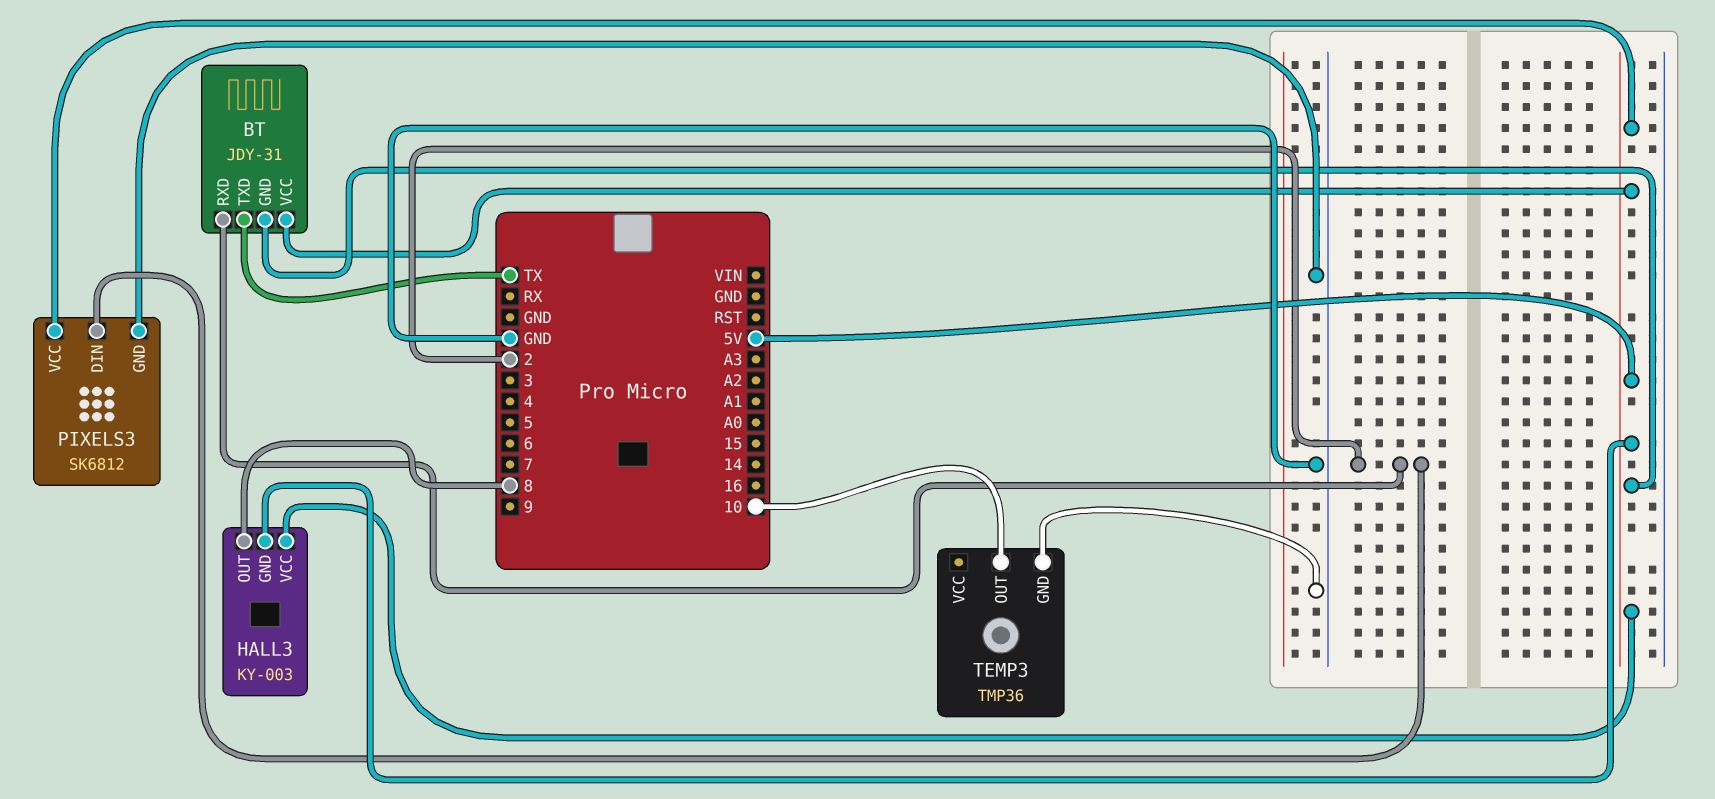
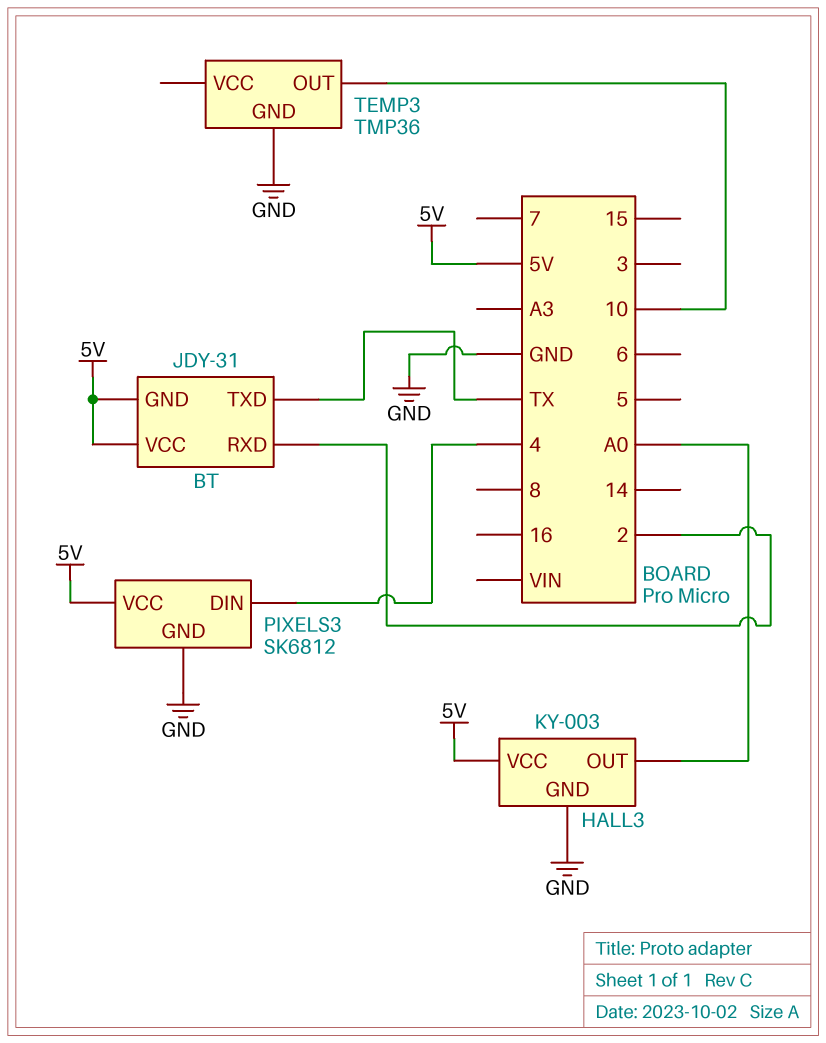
HALL3 pin GND: 5V -> GND
HALL3 pin OUT: 8 -> A0
PIXELS3 pin DIN: 2 -> 4

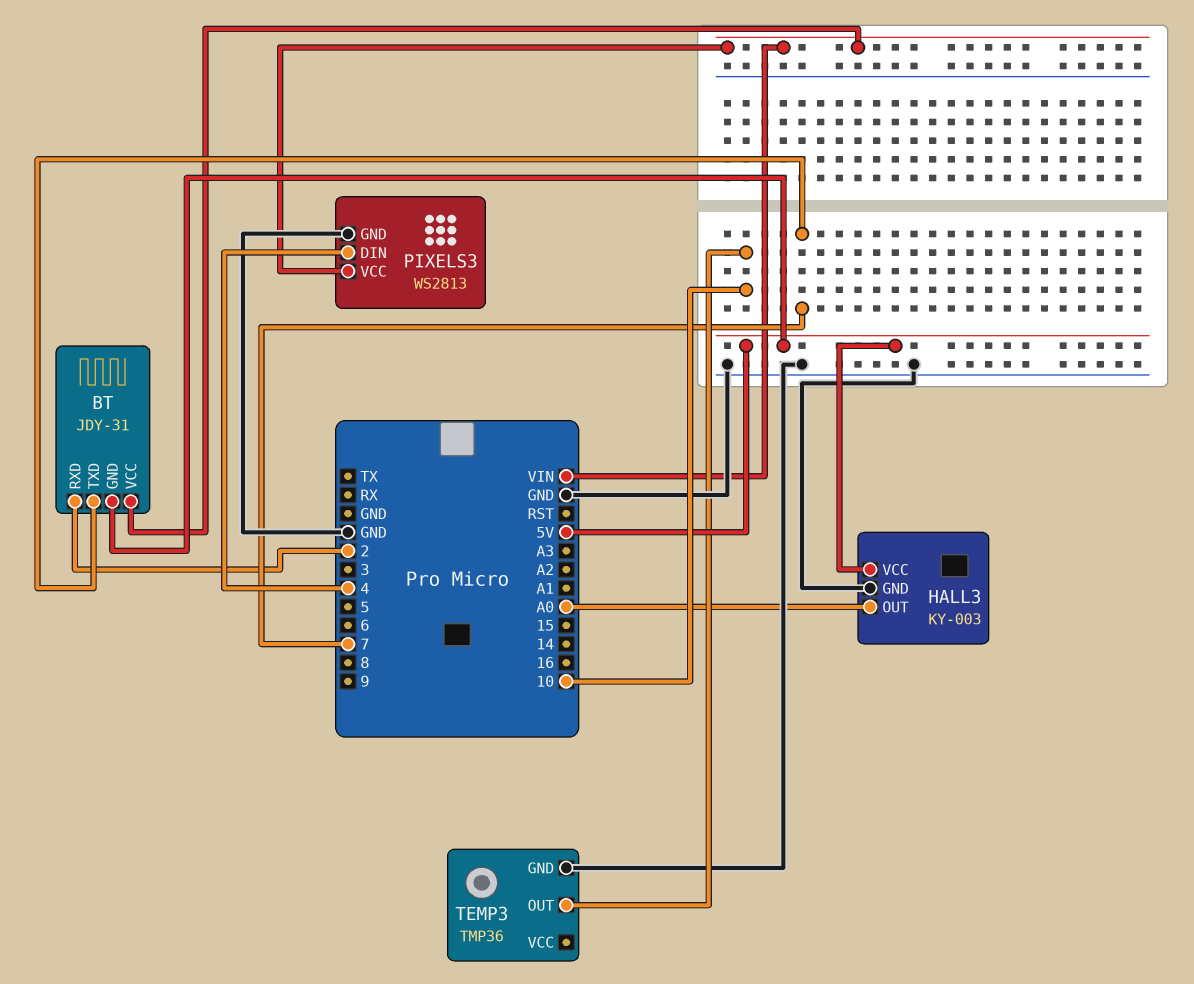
BT pin TXD: TX -> 7
BT pin VCC: 5V -> VIN
PIXELS3: SK6812 -> WS2813
PIXELS3 pin VCC: 5V -> VIN

